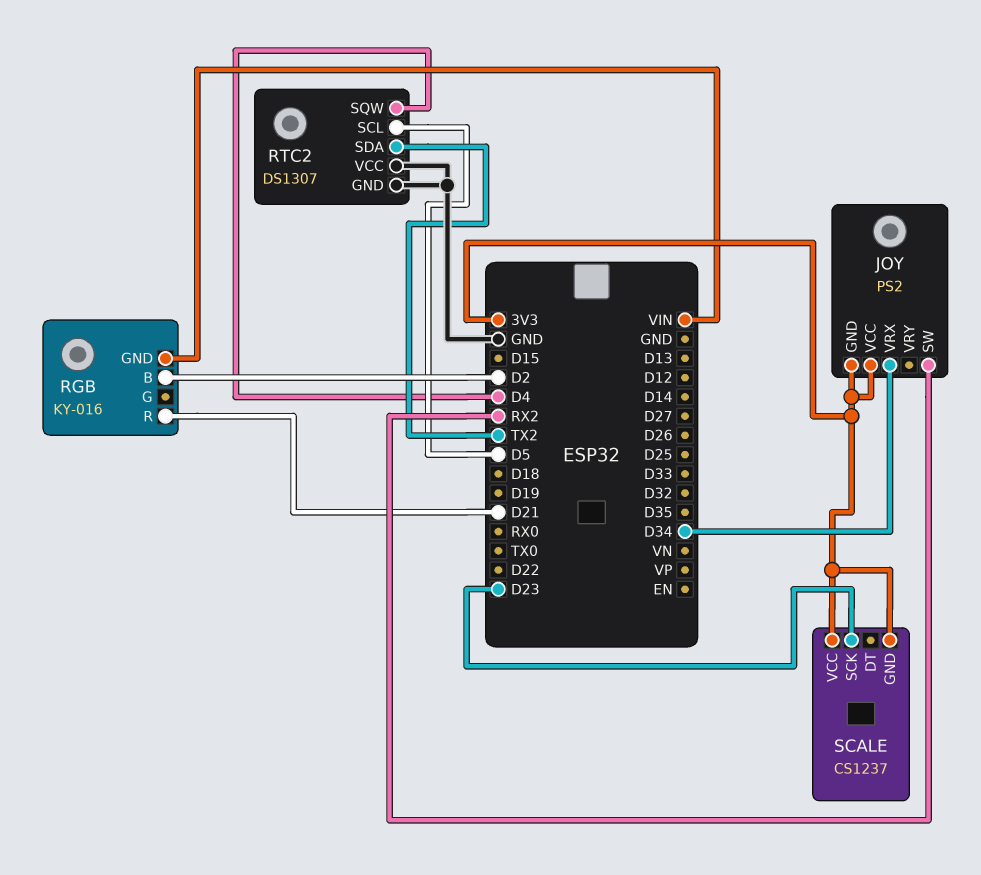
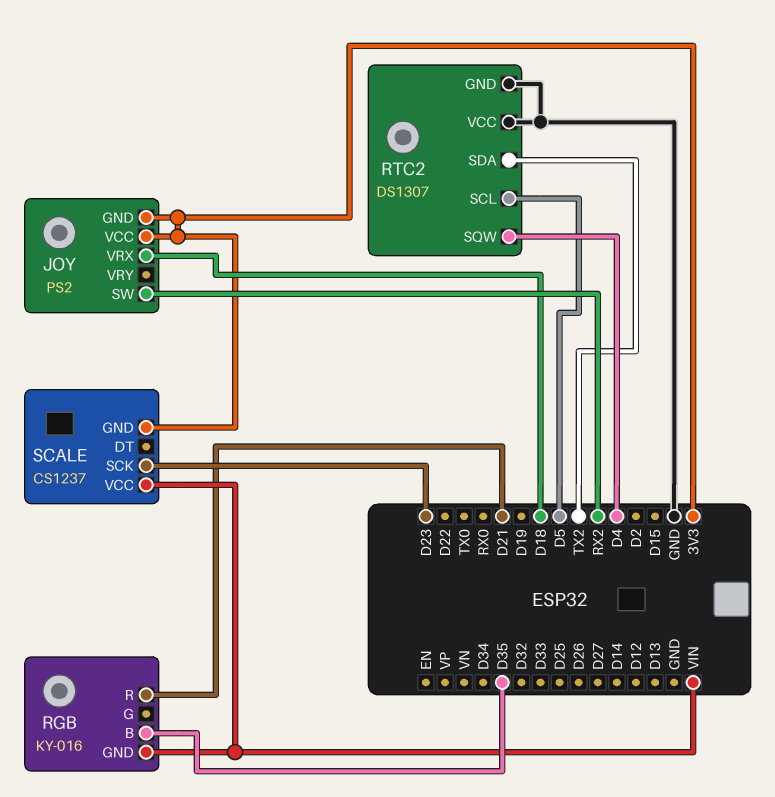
JOY pin VRX: D34 -> D18
RGB pin B: D2 -> D35
SCALE pin VCC: 3V3 -> VIN

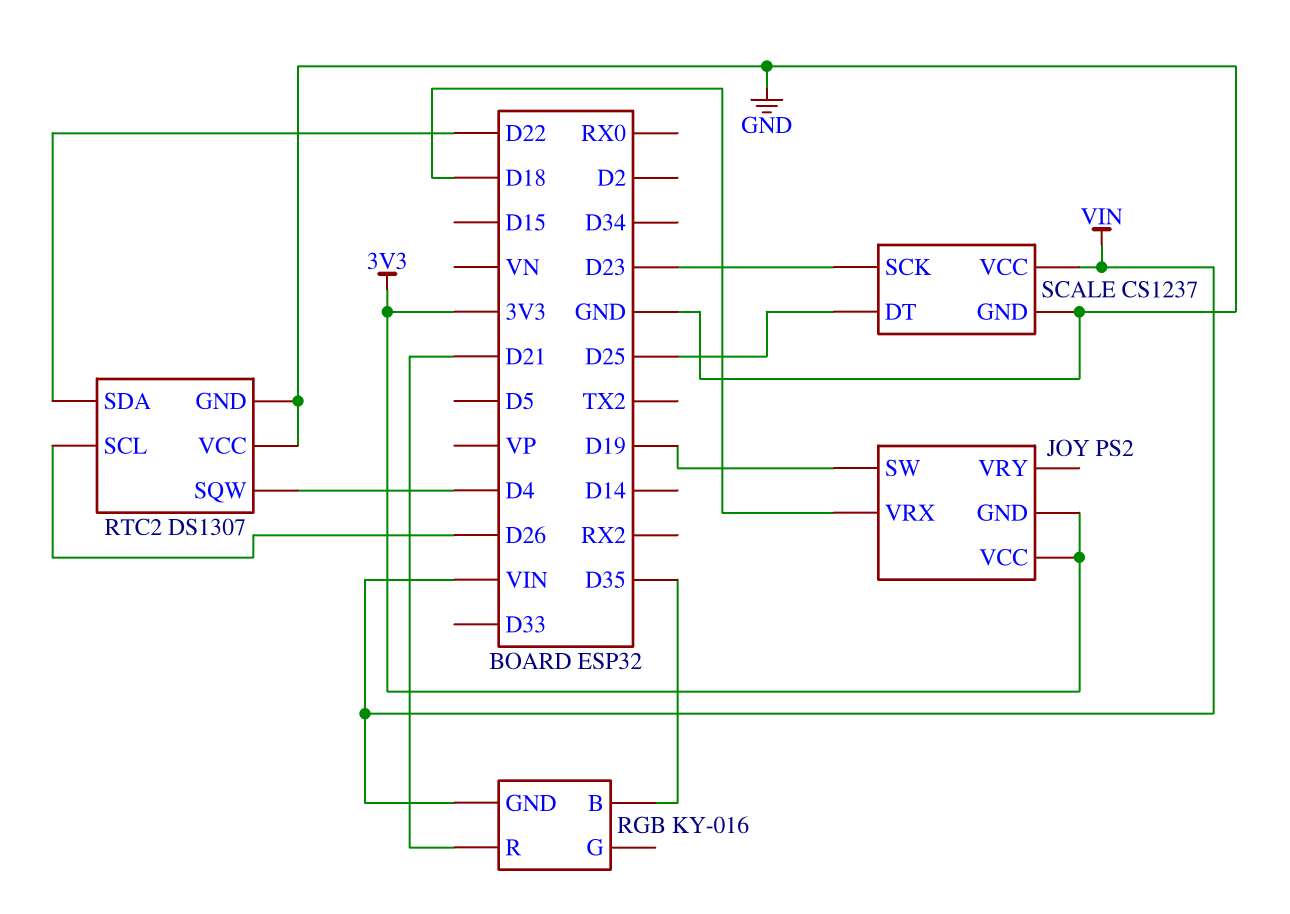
JOY pin SW: RX2 -> D19
RTC2 pin SCL: D5 -> D26
RTC2 pin SDA: TX2 -> D22
SCALE pin DT: none -> D25
SCALE pin GND: 3V3 -> GND

